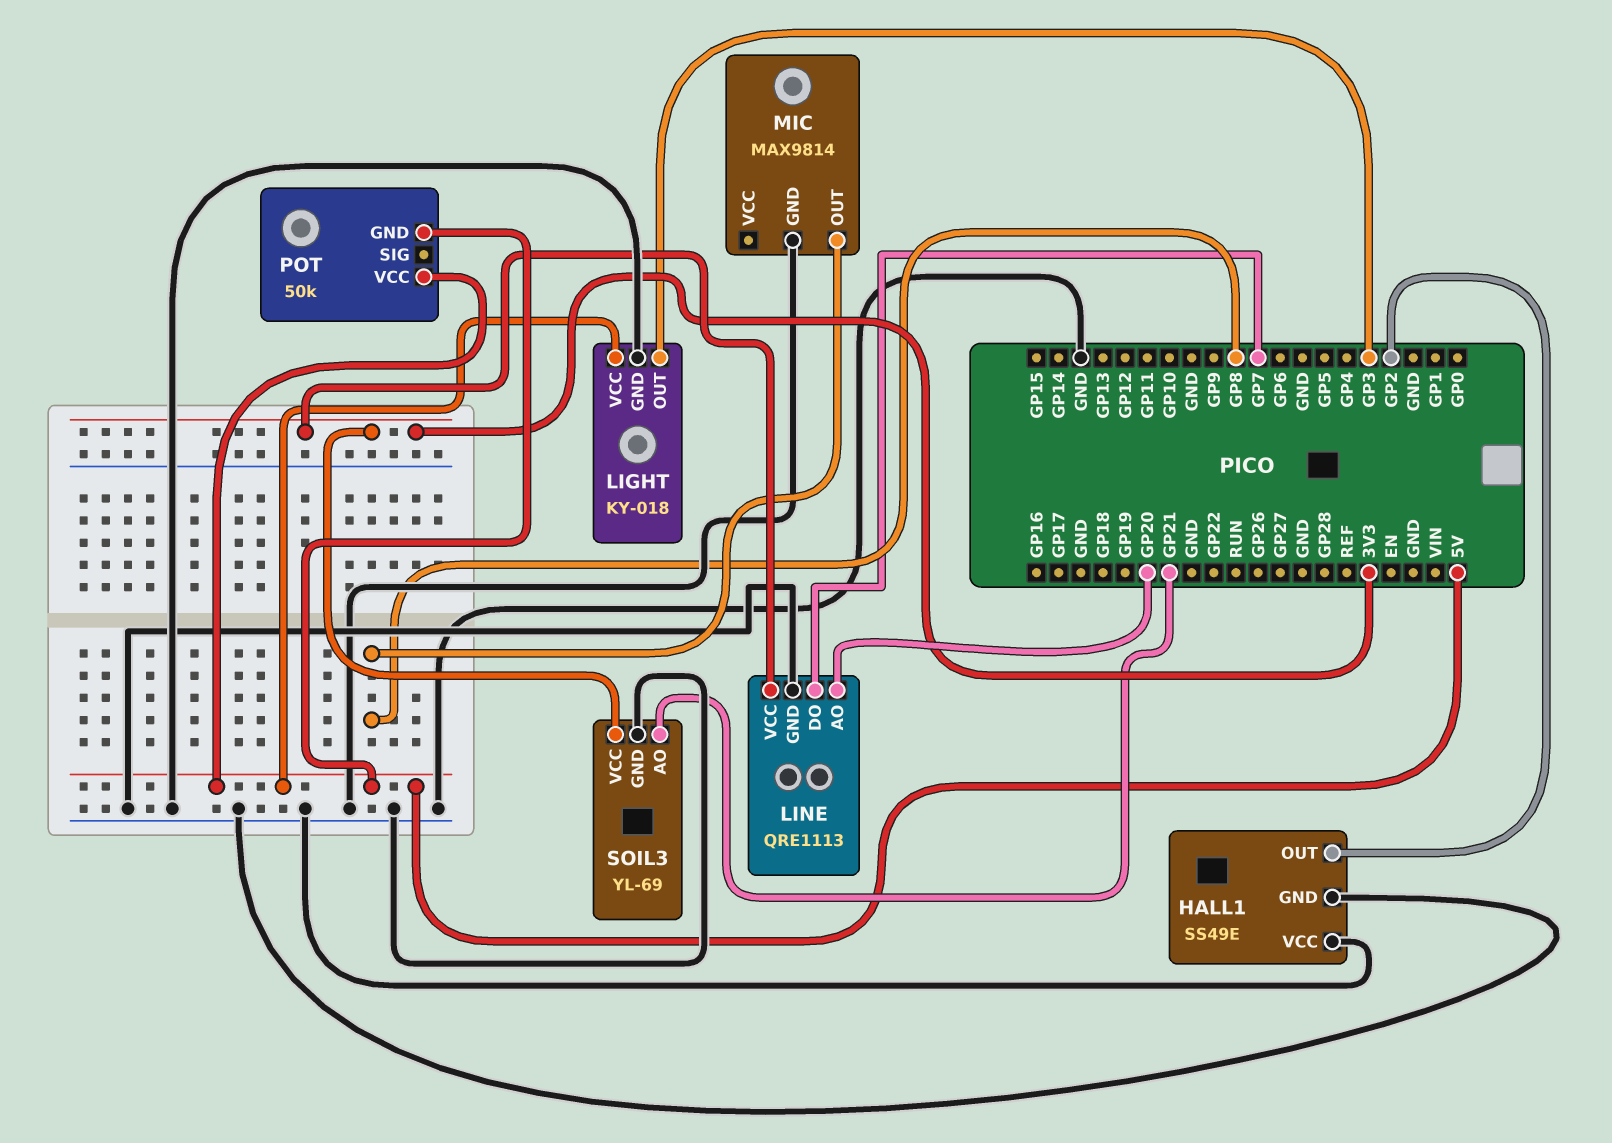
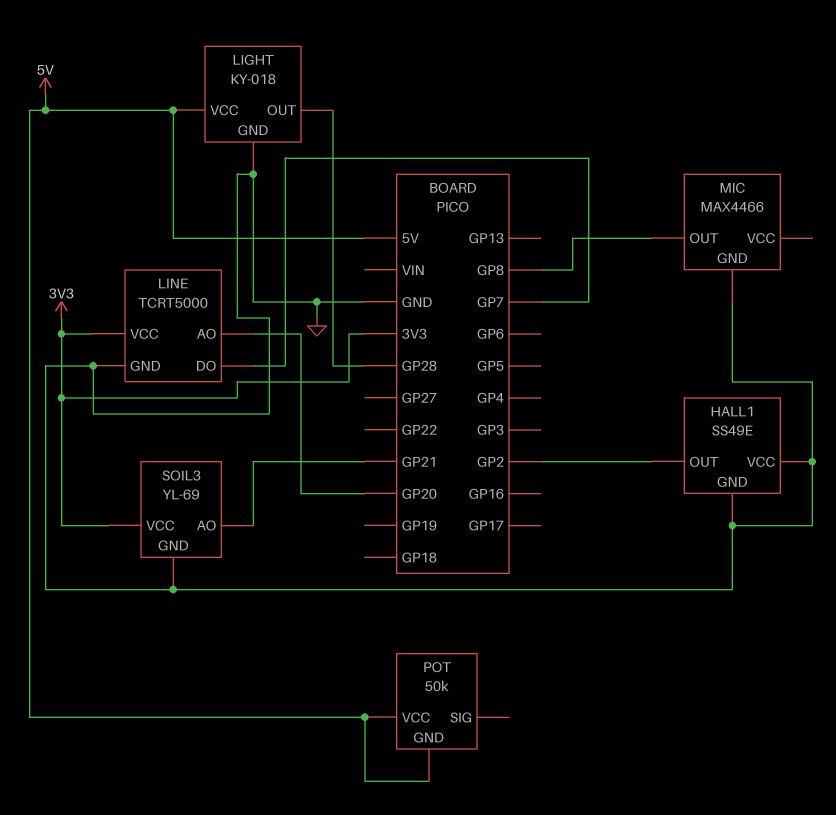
LIGHT pin OUT: GP3 -> GP28
LINE: QRE1113 -> TCRT5000
MIC: MAX9814 -> MAX4466

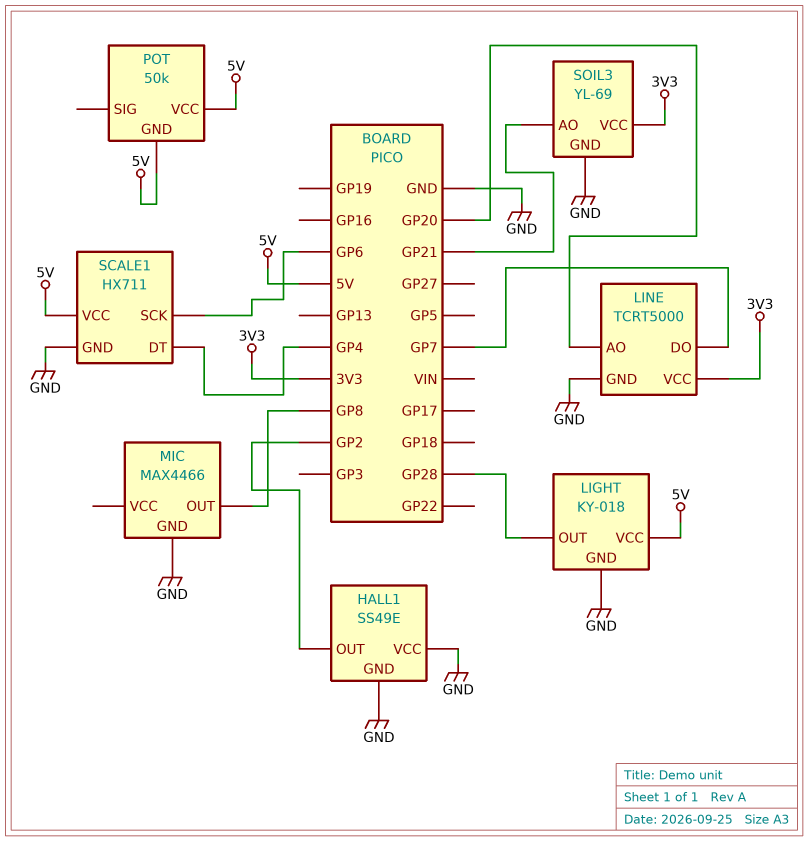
SCALE1: none -> HX711
SCALE1 pin DT: none -> GP4
SCALE1 pin GND: none -> GND
SCALE1 pin SCK: none -> GP6
SCALE1 pin VCC: none -> 5V

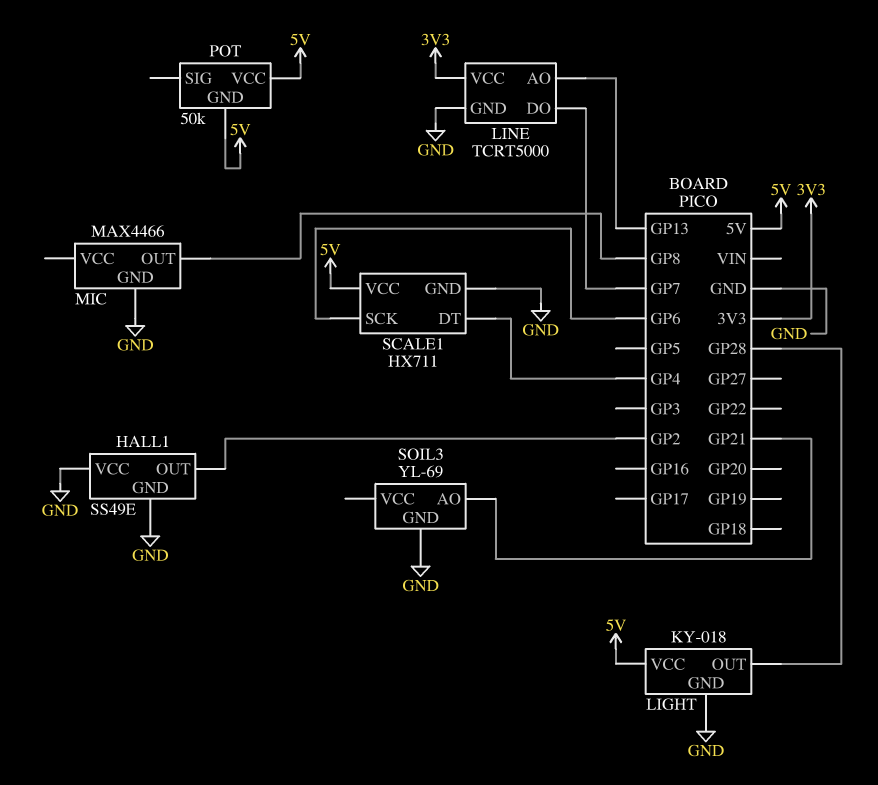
LINE pin AO: GP20 -> GP13
SOIL3 pin VCC: 3V3 -> none

